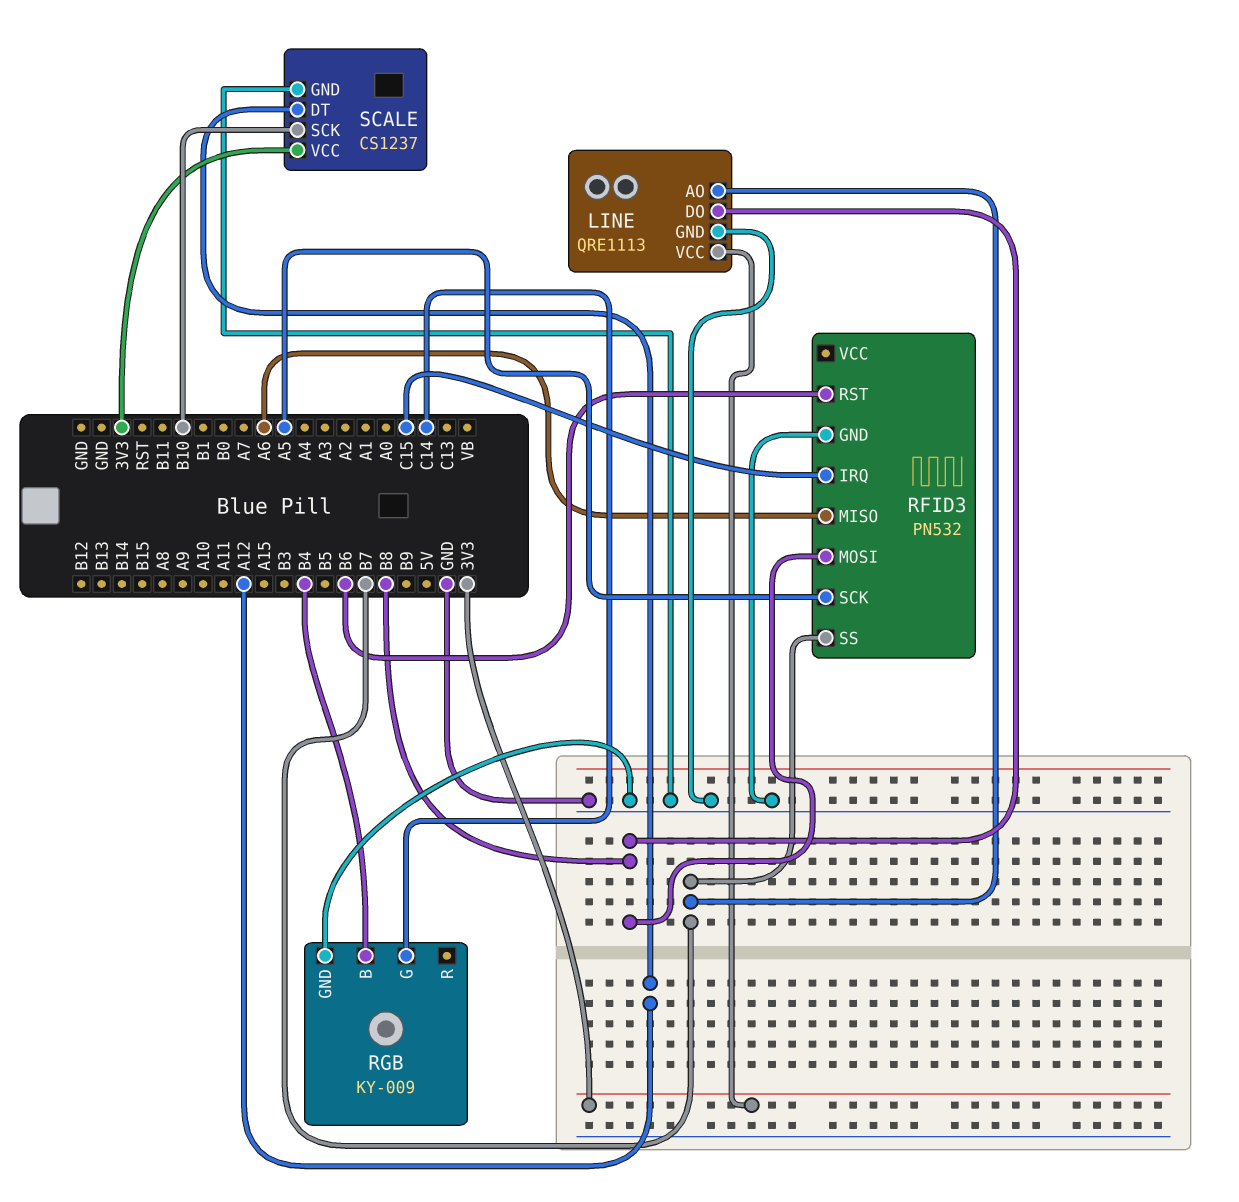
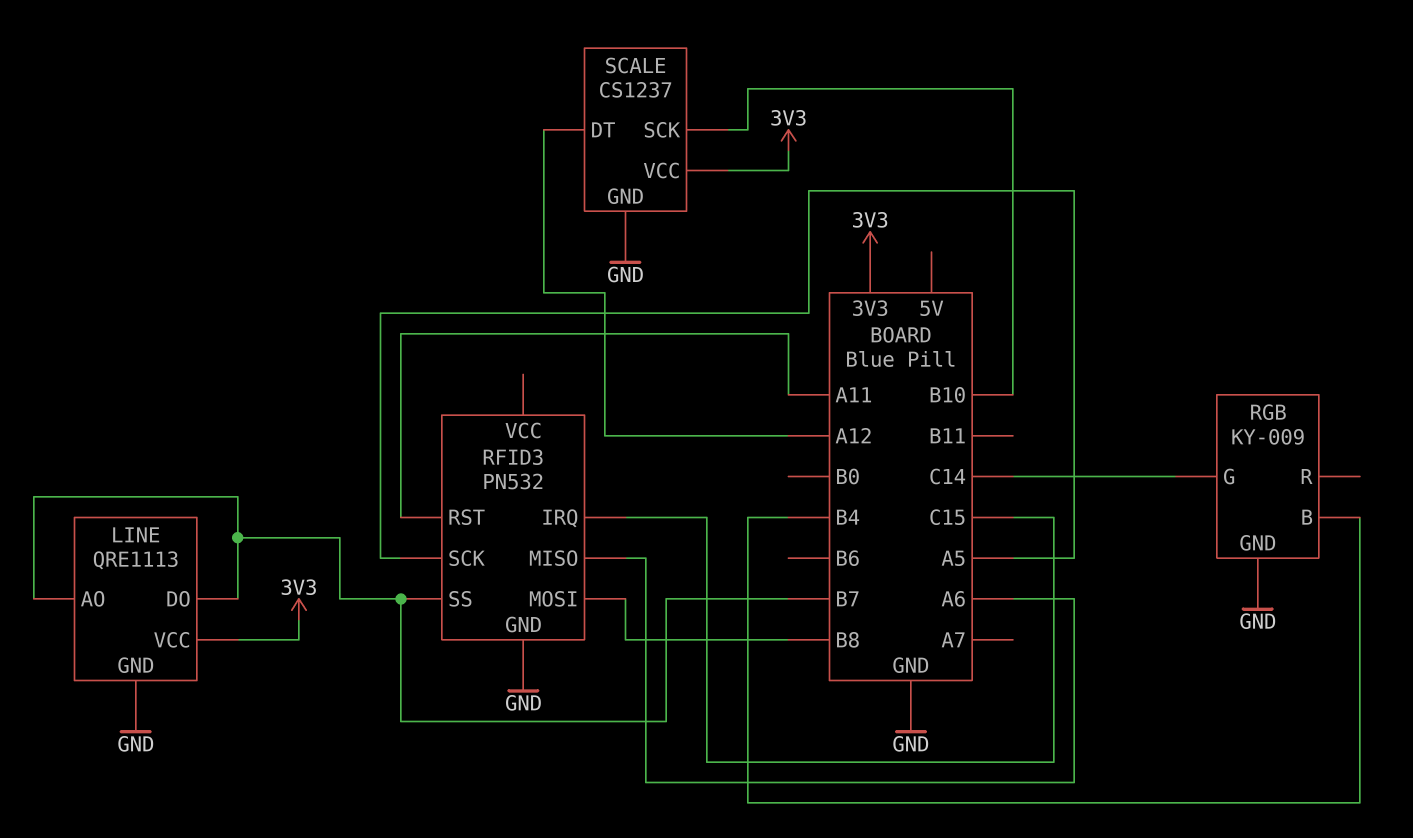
LINE pin DO: B8 -> B7
RFID3 pin RST: B6 -> A11

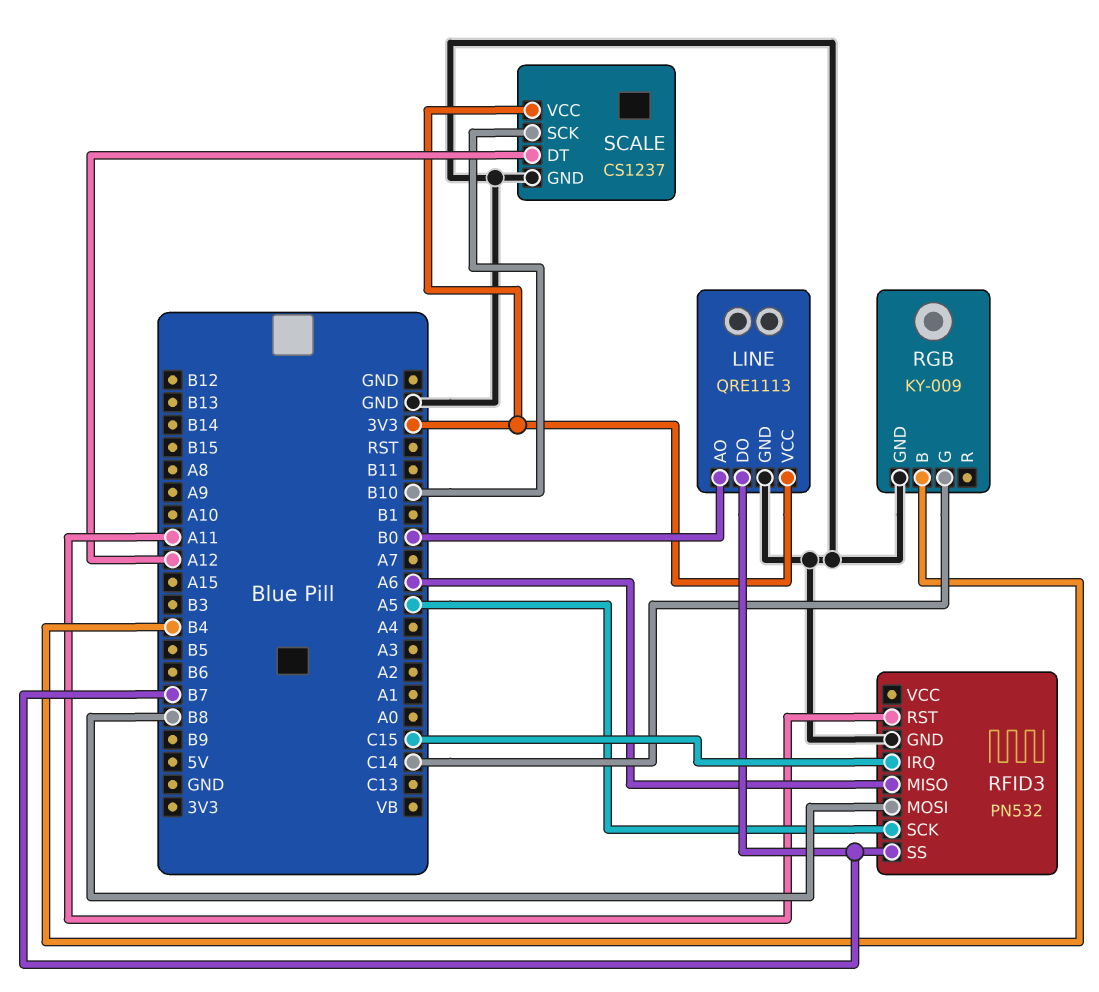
LINE pin AO: B7 -> B0

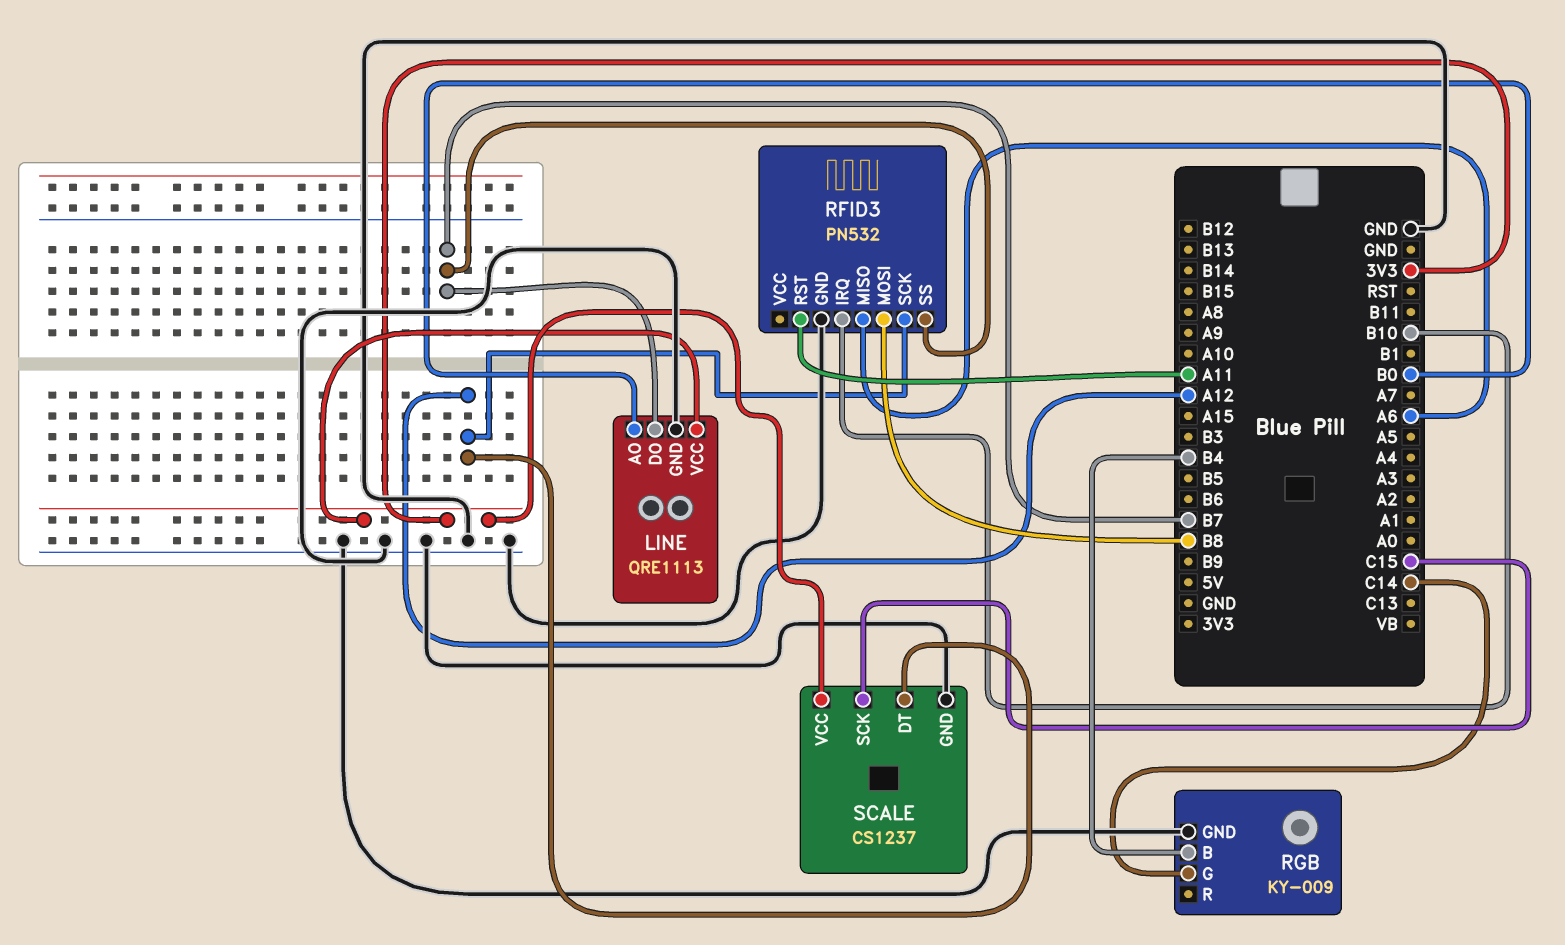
RFID3 pin IRQ: C15 -> B10
RFID3 pin SCK: A5 -> A12
SCALE pin SCK: B10 -> C15

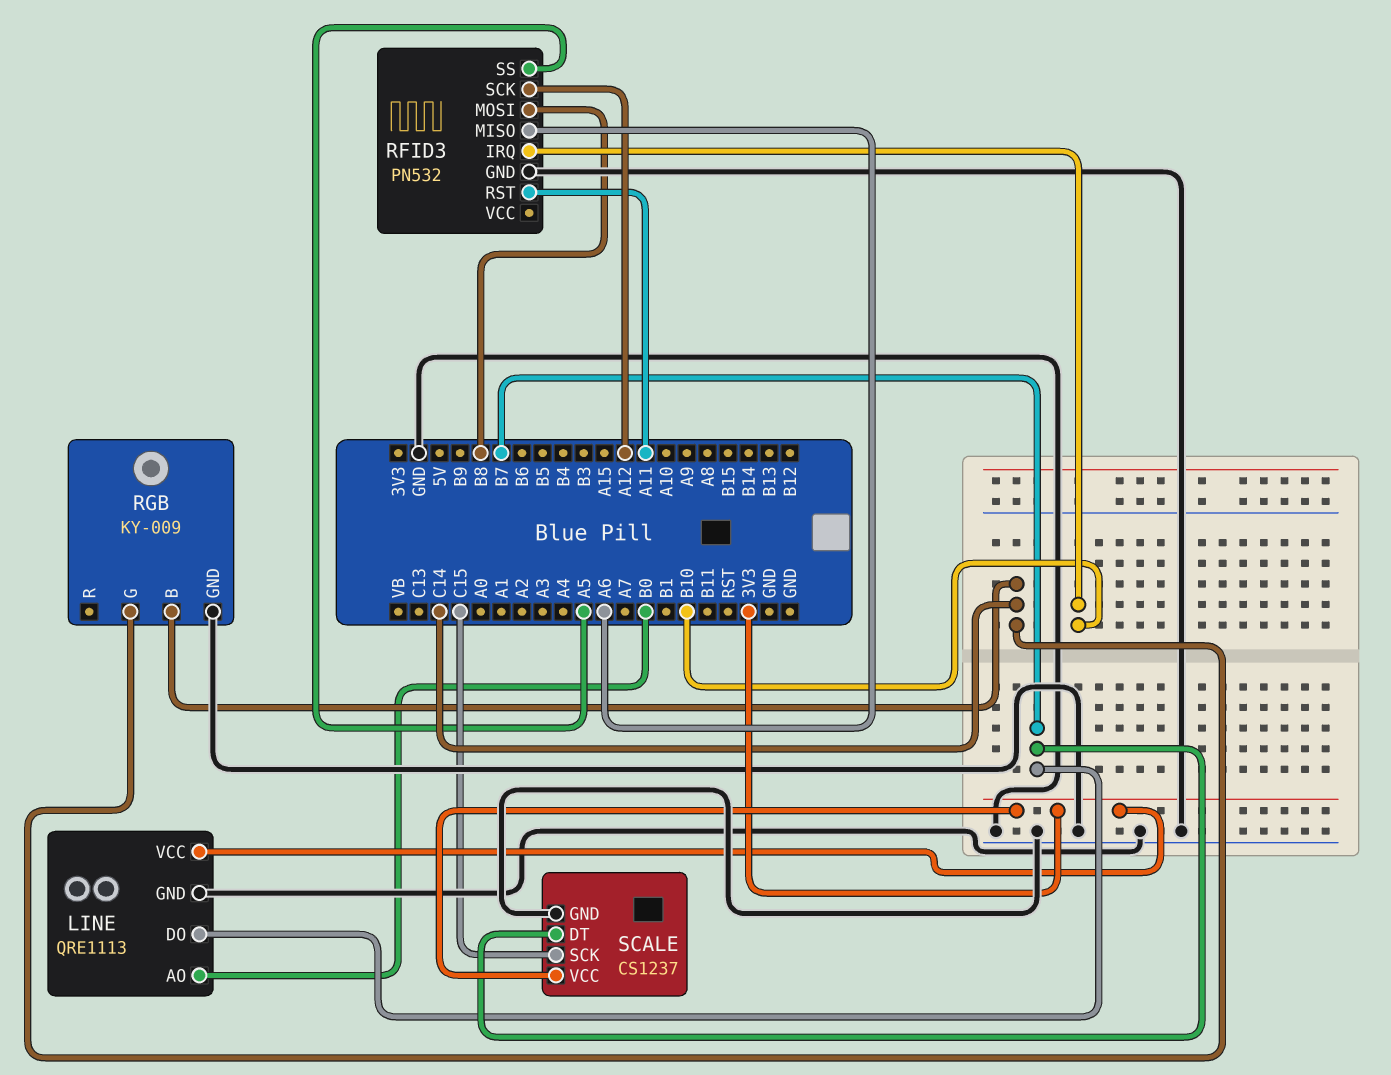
RFID3 pin SS: B7 -> A5
RGB pin B: B4 -> C14
SCALE pin DT: A12 -> B7

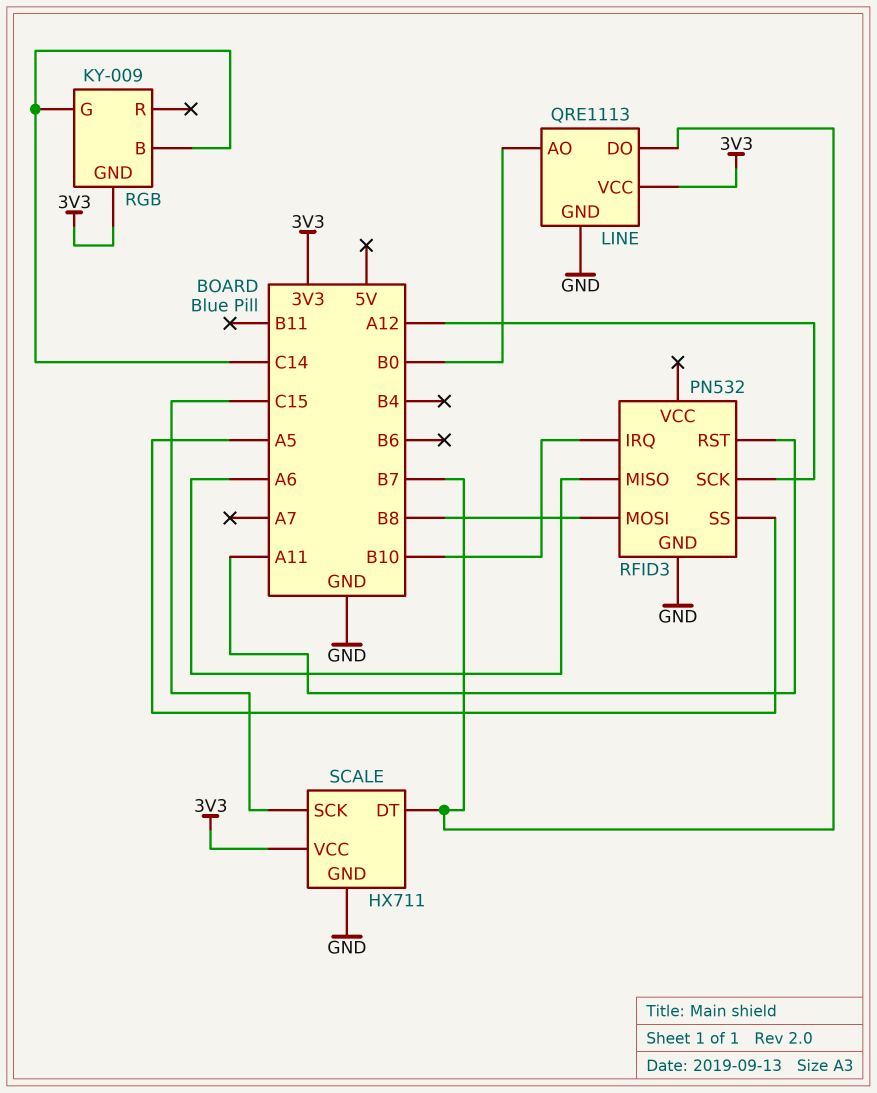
RGB pin GND: GND -> 3V3
SCALE: CS1237 -> HX711

